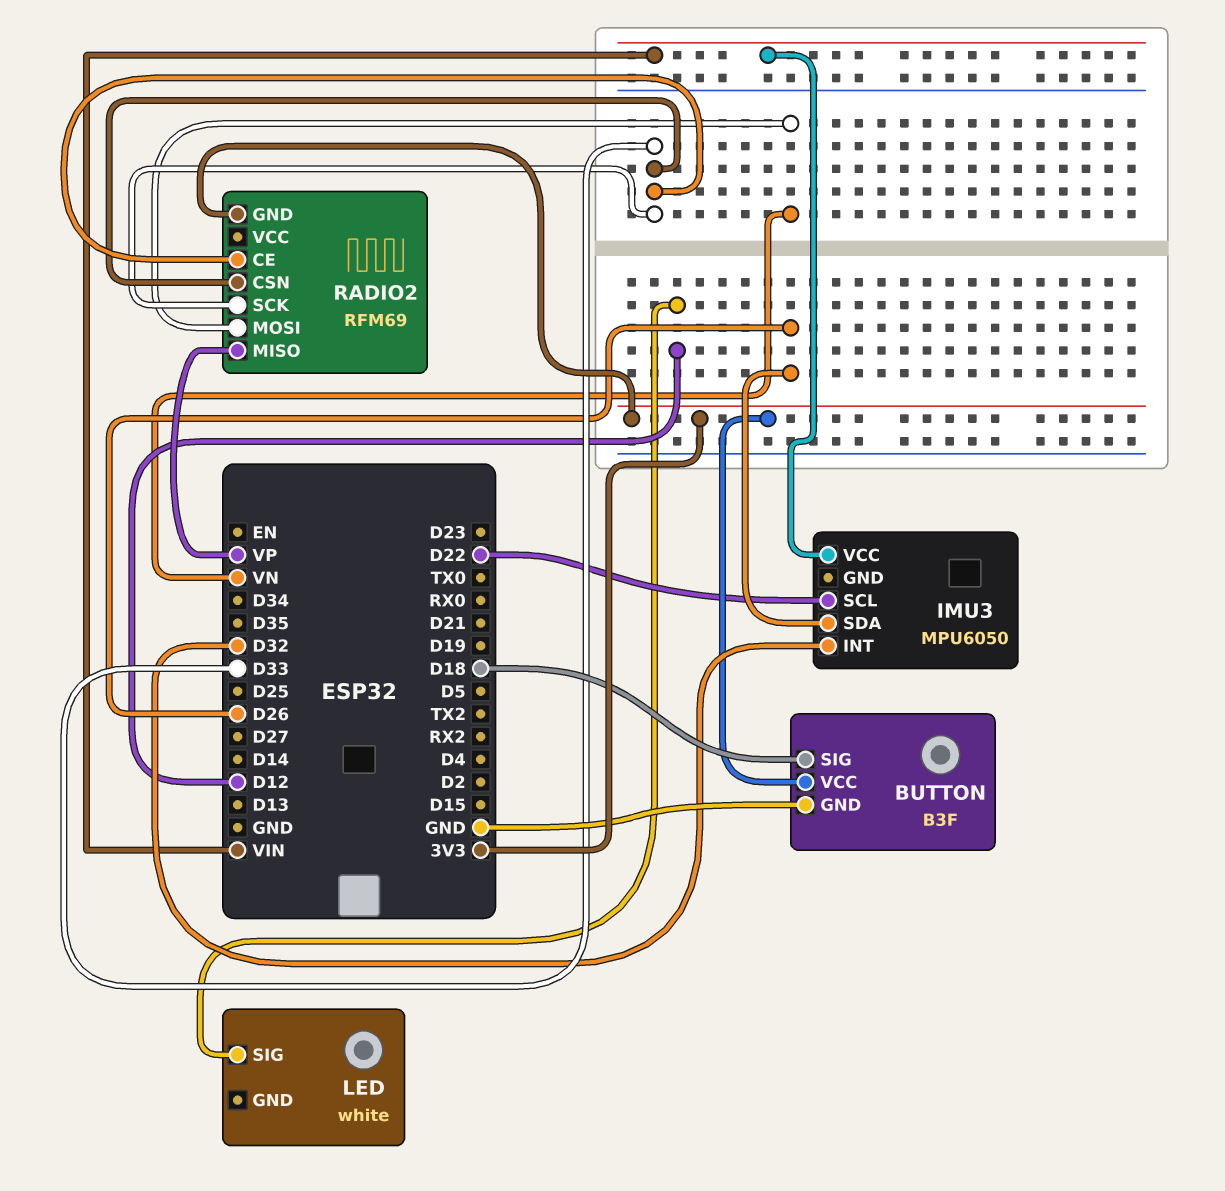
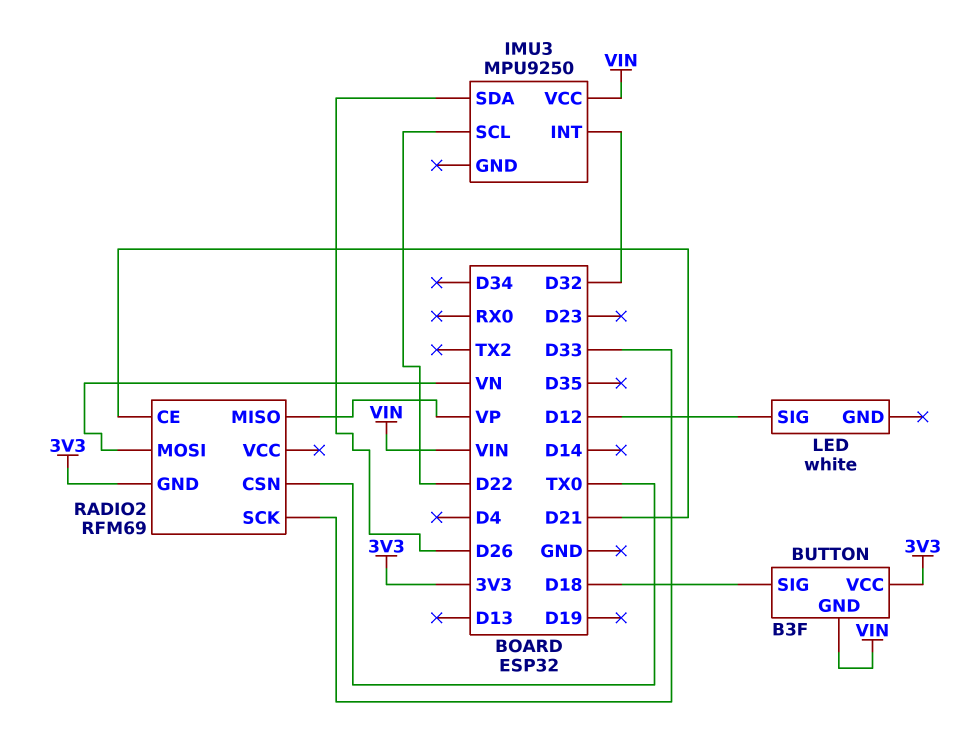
BUTTON pin GND: GND -> VIN
IMU3: MPU6050 -> MPU9250
RADIO2 pin CE: D33 -> D21
RADIO2 pin CSN: D33 -> TX0

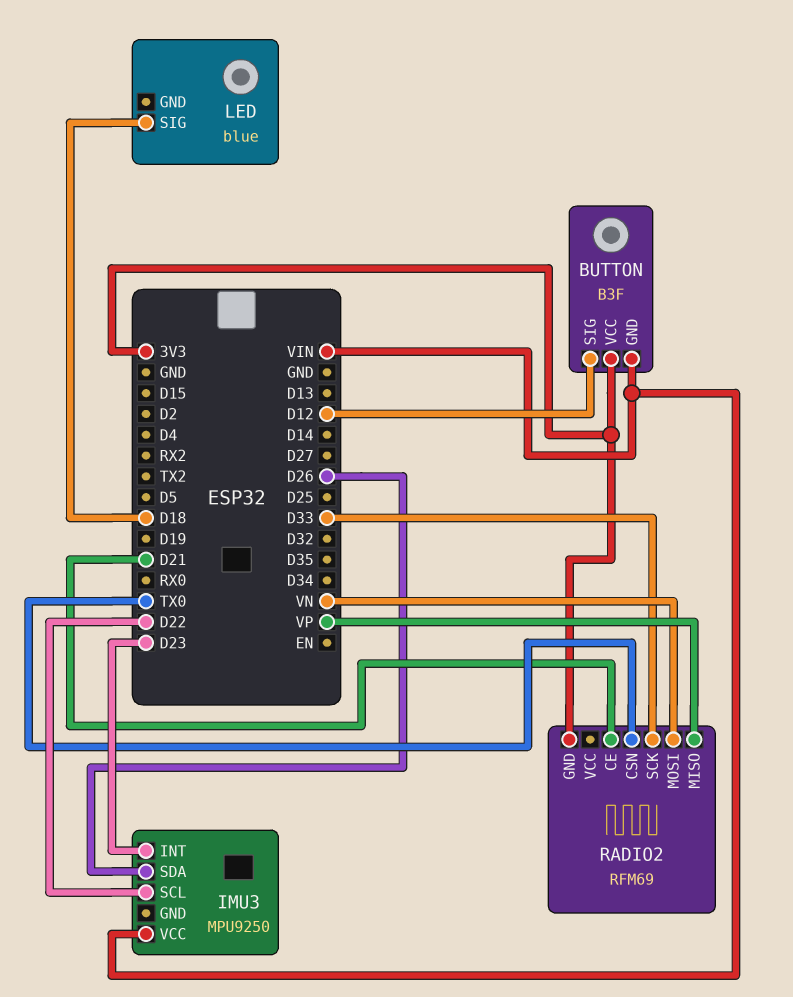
BUTTON pin SIG: D18 -> D12
IMU3 pin INT: D32 -> D23
LED: white -> blue
LED pin SIG: D12 -> D18

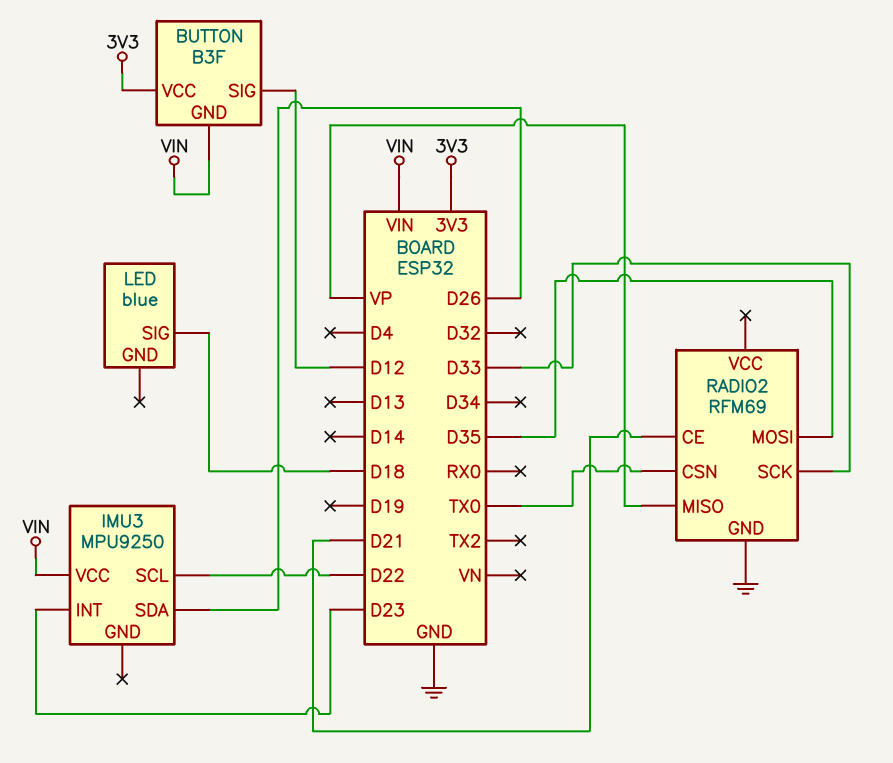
RADIO2 pin GND: 3V3 -> GND
RADIO2 pin MOSI: VN -> D35

